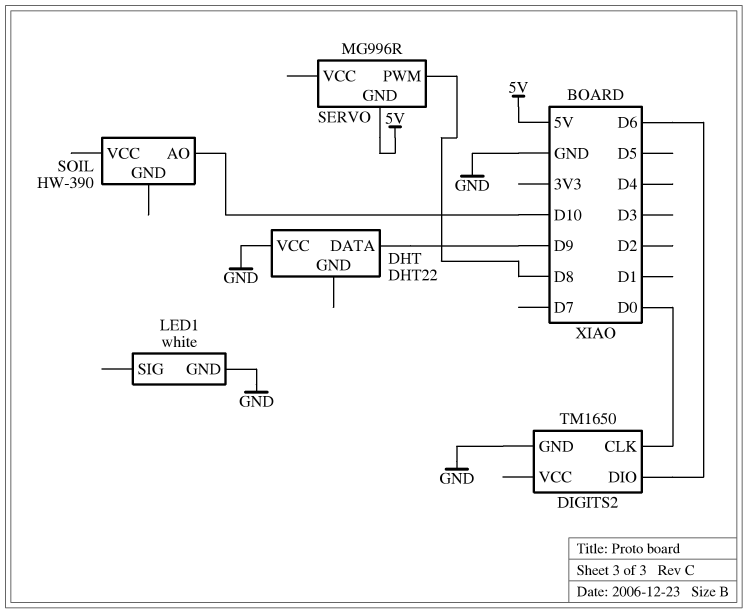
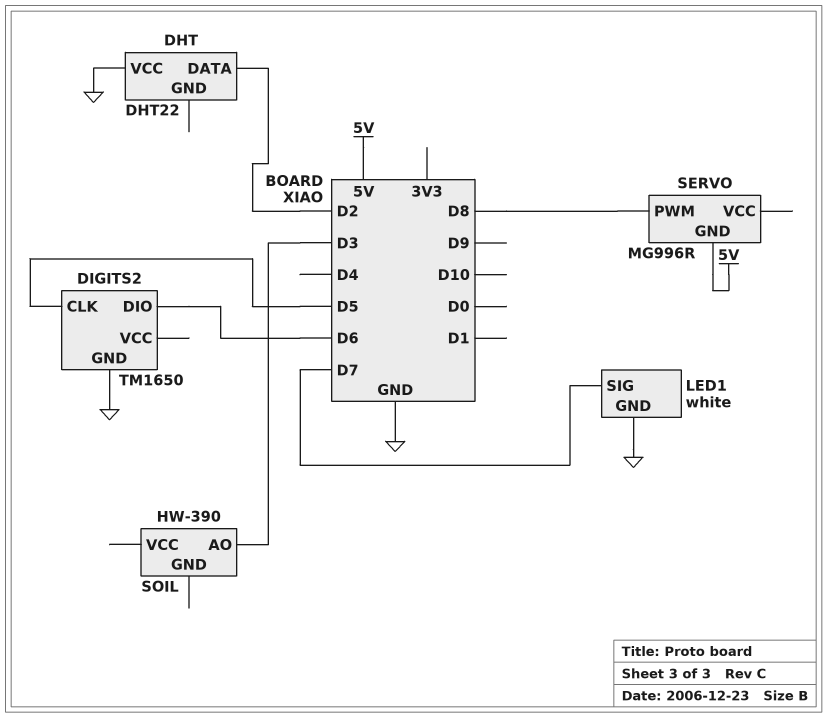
DHT pin DATA: D9 -> D2
DIGITS2 pin CLK: D0 -> D5
LED1 pin SIG: none -> D7
SOIL pin AO: D10 -> D3

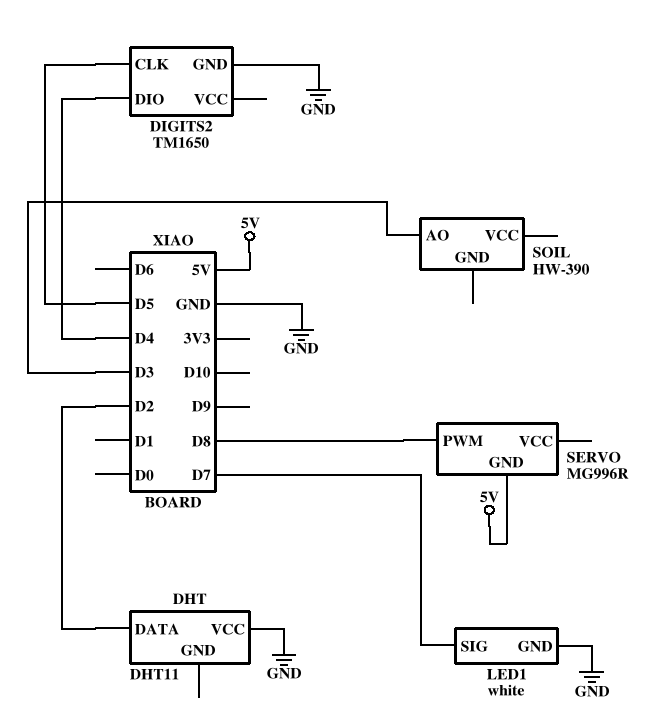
DHT: DHT22 -> DHT11
DIGITS2 pin DIO: D6 -> D4

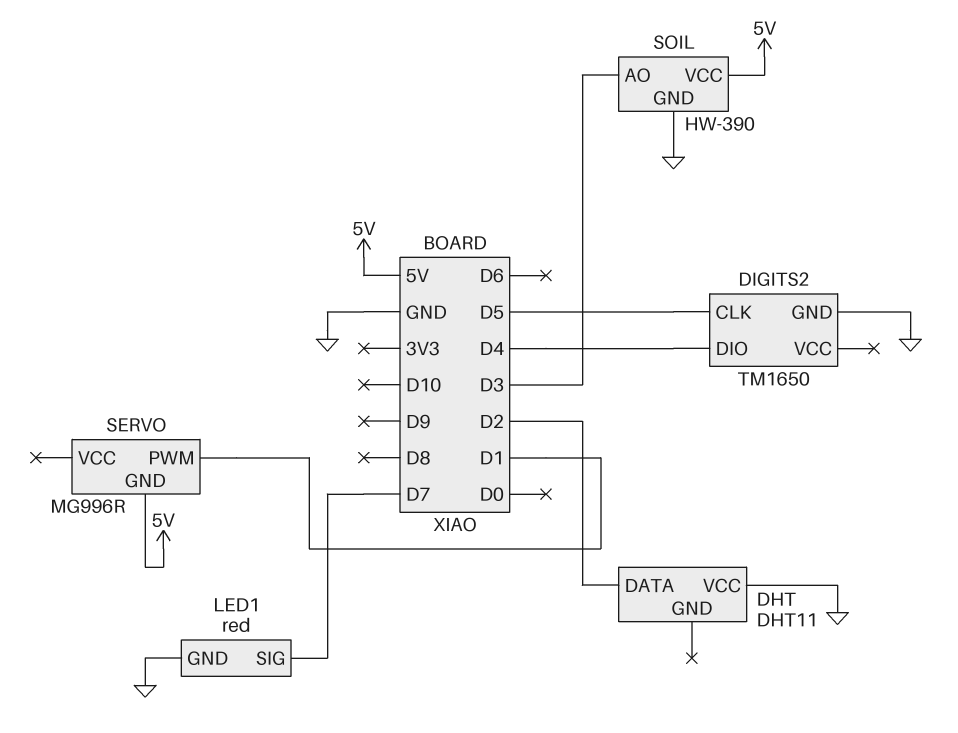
LED1: white -> red
SERVO pin PWM: D8 -> D1
SOIL pin GND: none -> GND
SOIL pin VCC: none -> 5V

